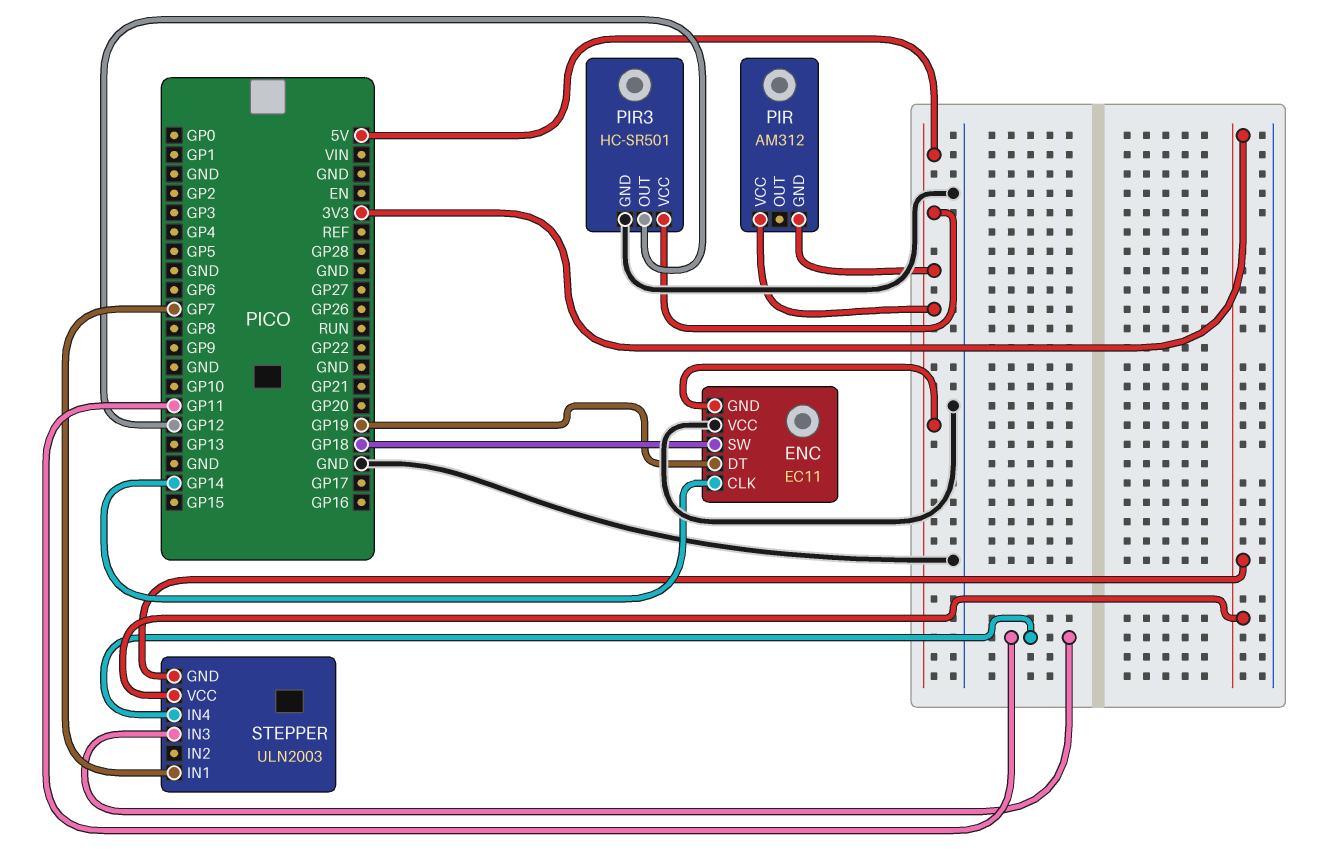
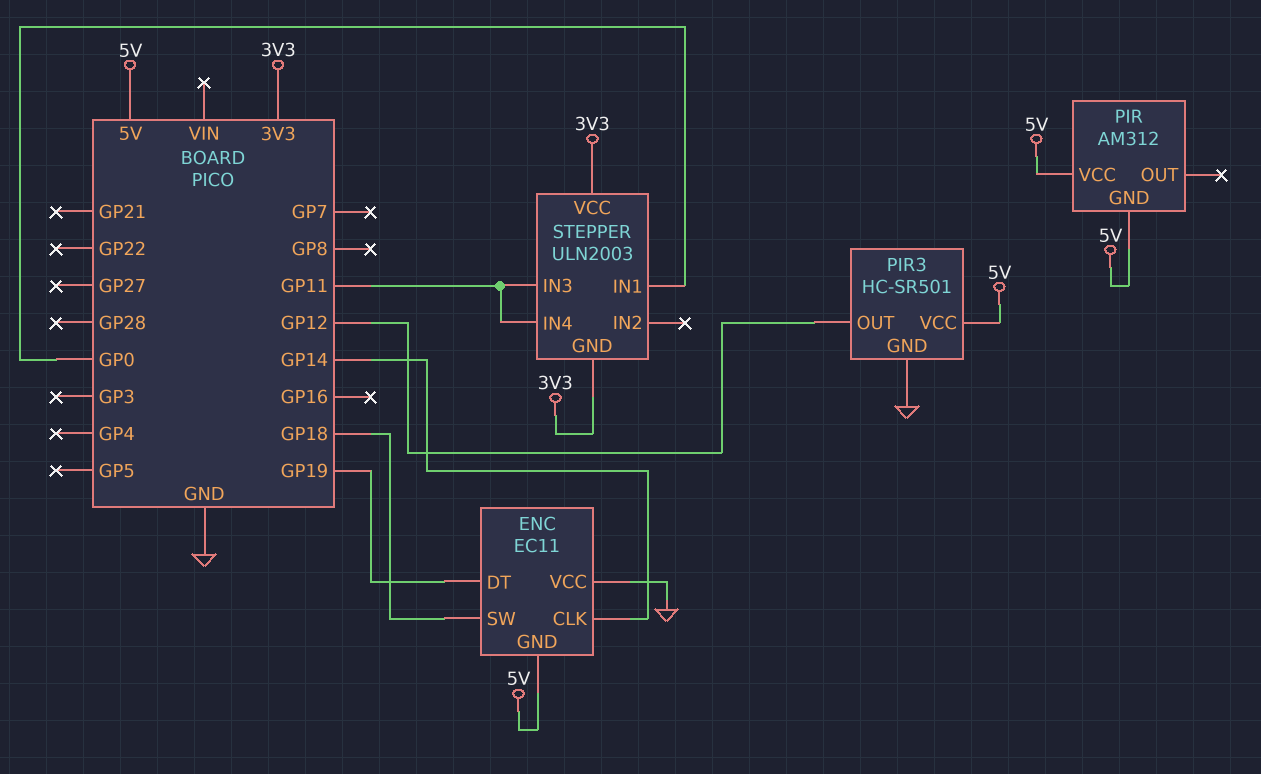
STEPPER pin IN1: GP7 -> GP0

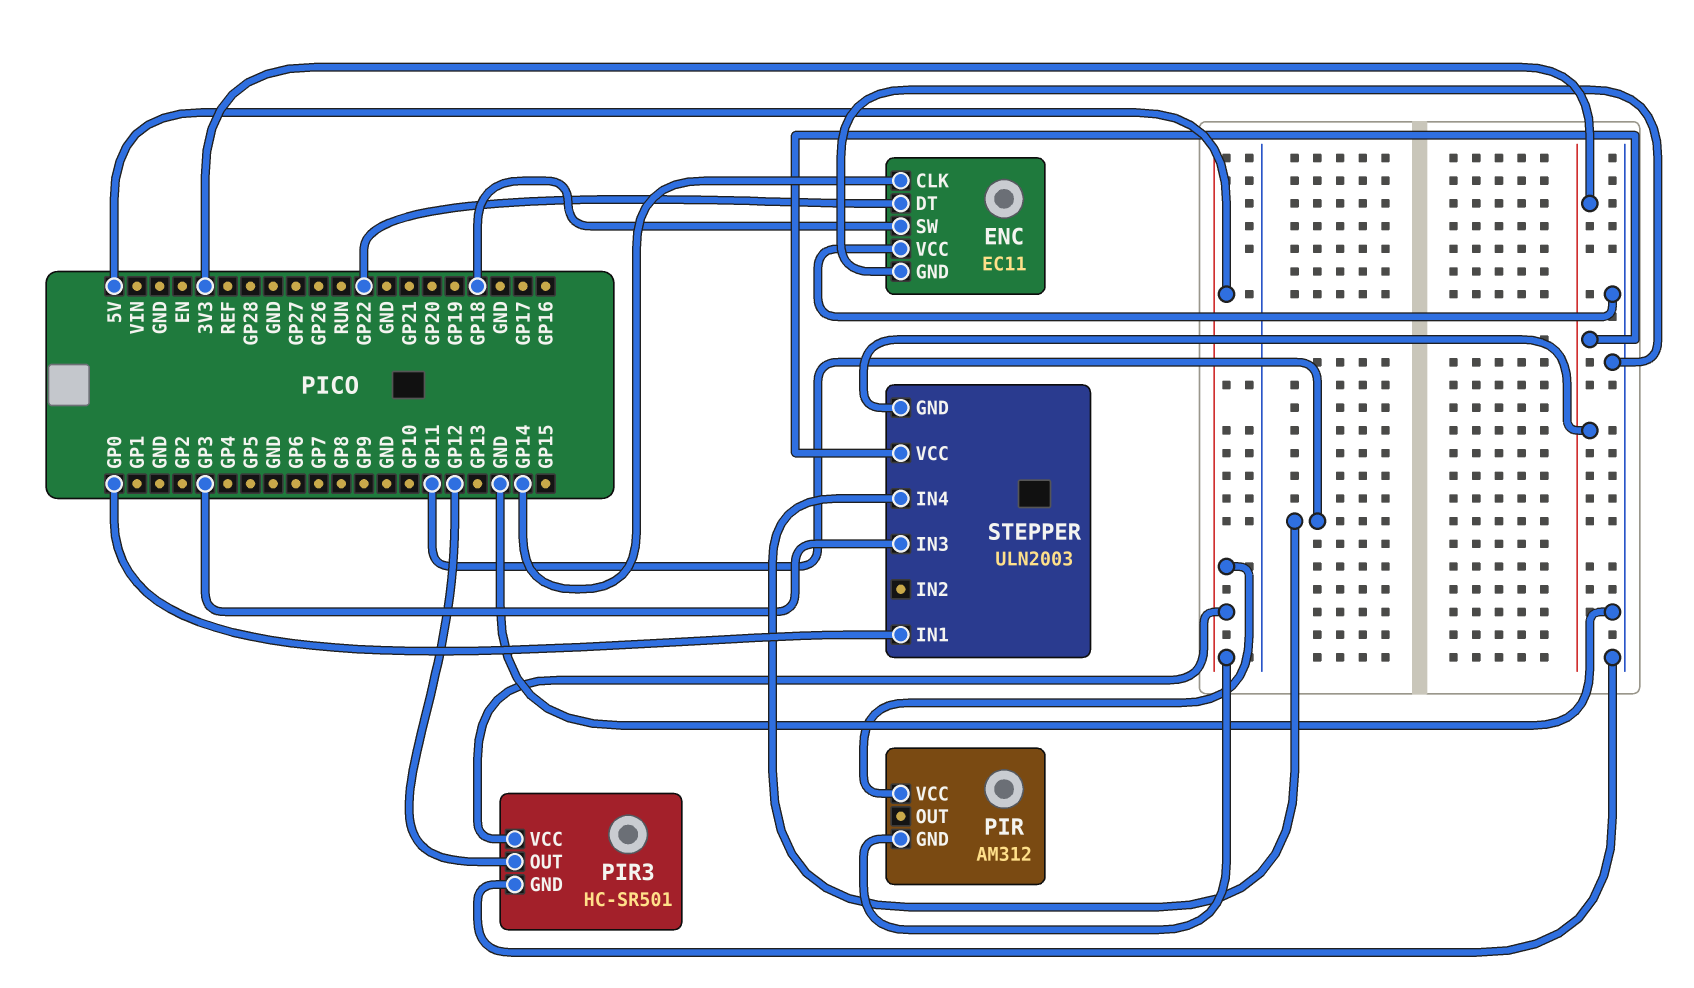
ENC pin DT: GP19 -> GP22
ENC pin GND: 5V -> GND
STEPPER pin IN3: GP11 -> GP3

